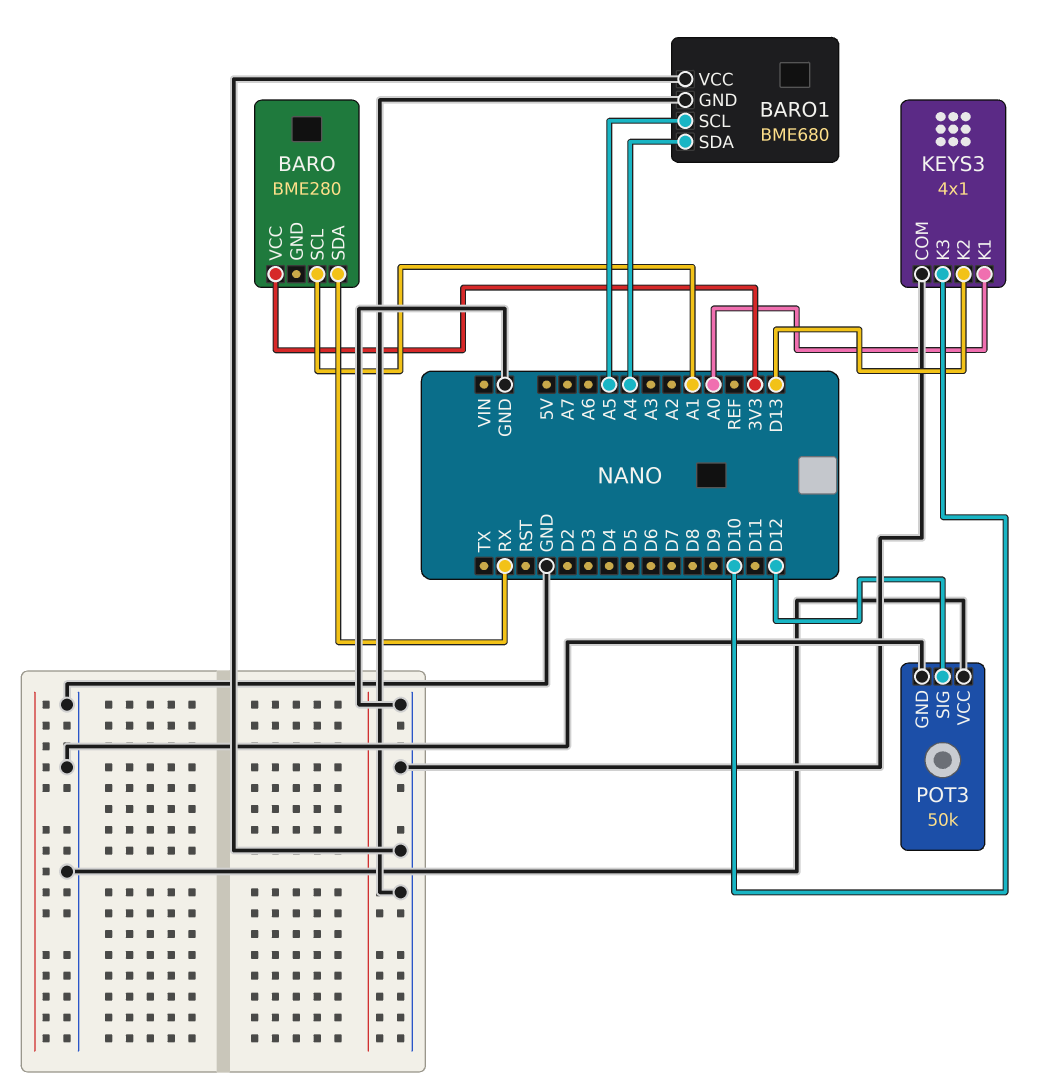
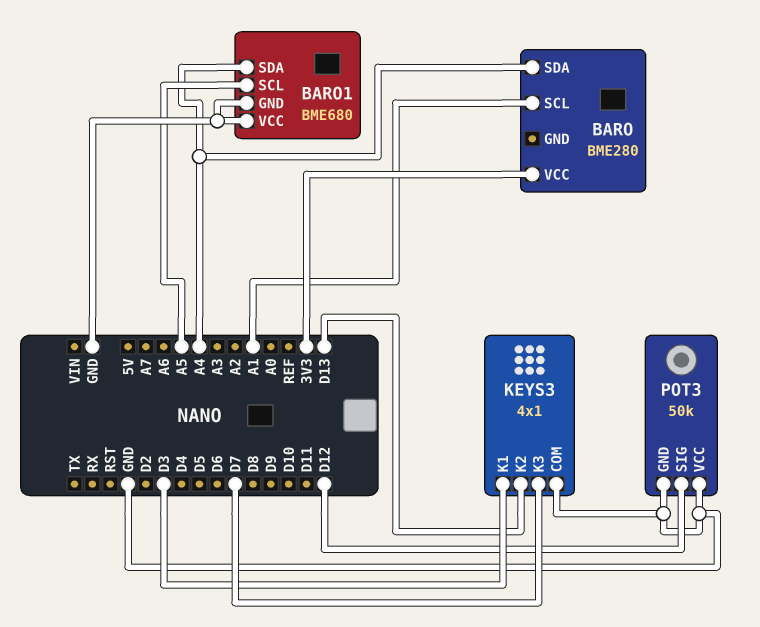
BARO pin SDA: RX -> A4
KEYS3 pin K1: A0 -> D3
KEYS3 pin K3: D10 -> D7

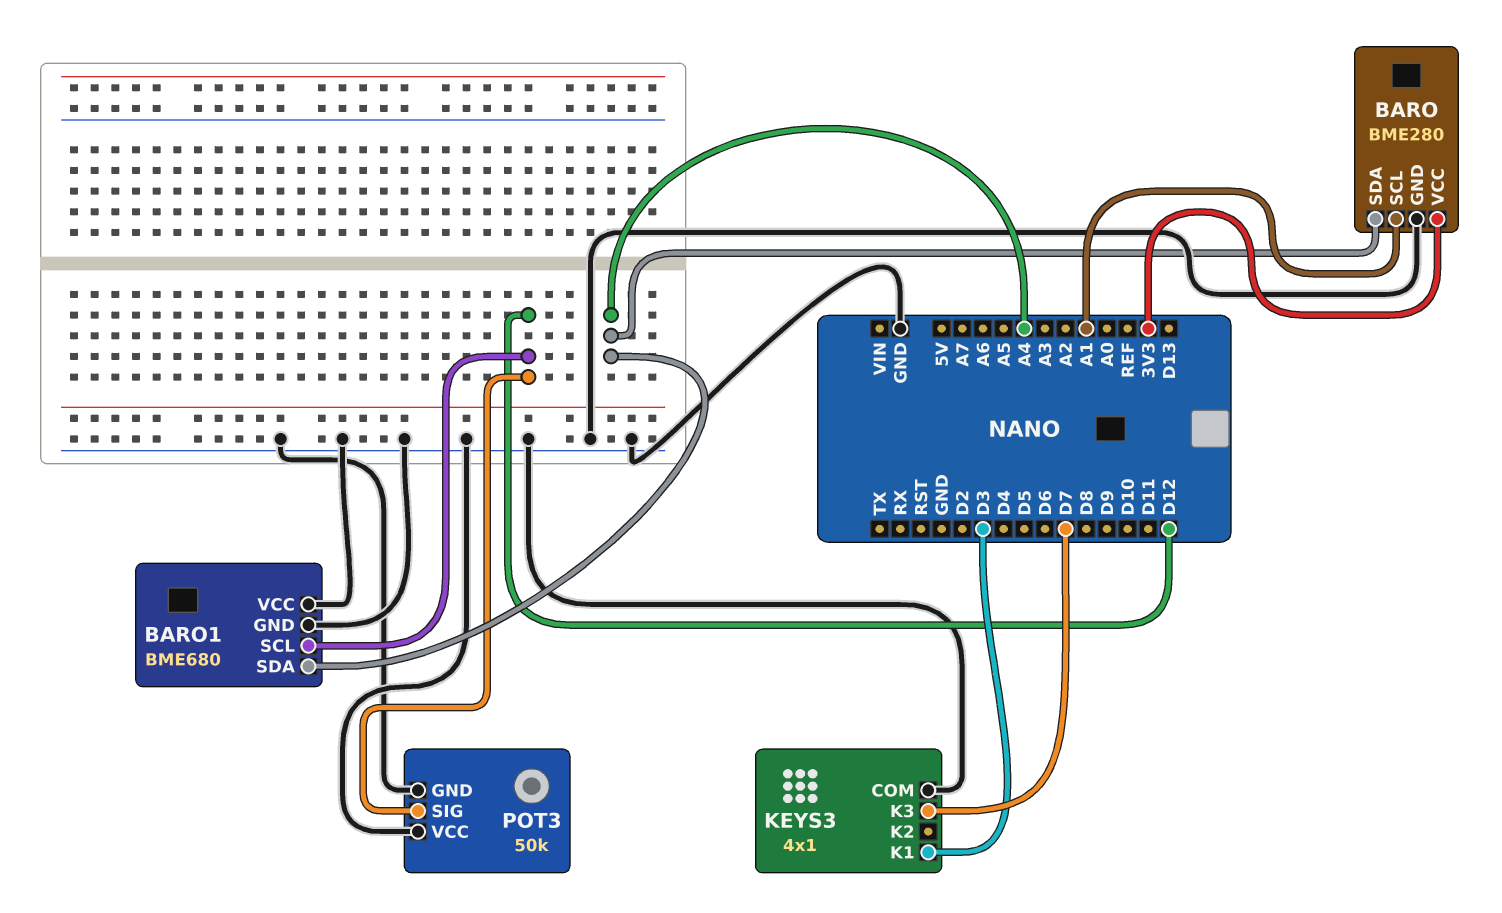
BARO pin GND: none -> GND
BARO1 pin SCL: A5 -> D12
KEYS3 pin K2: D13 -> none

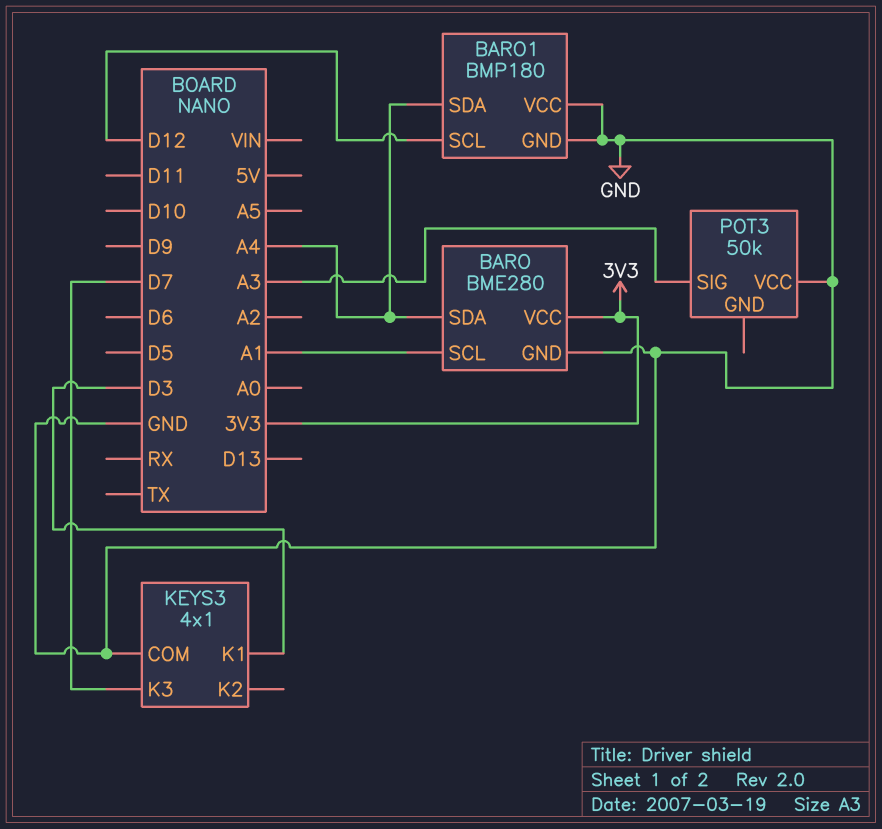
BARO1: BME680 -> BMP180
POT3 pin GND: GND -> none
POT3 pin SIG: D12 -> A3

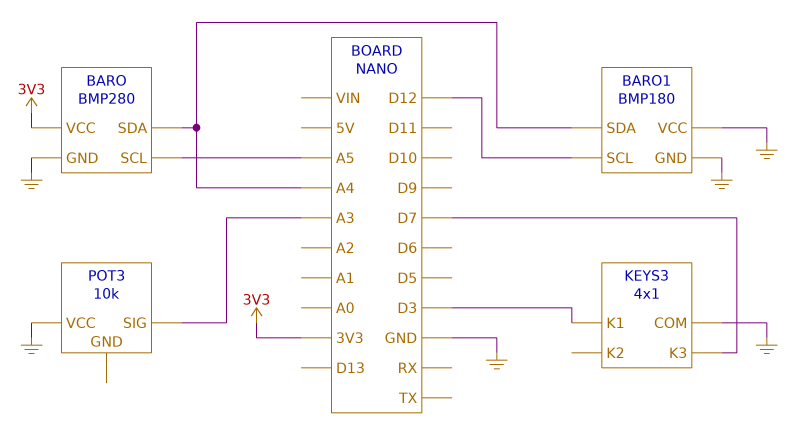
BARO: BME280 -> BMP280
BARO pin SCL: A1 -> A5
POT3: 50k -> 10k

